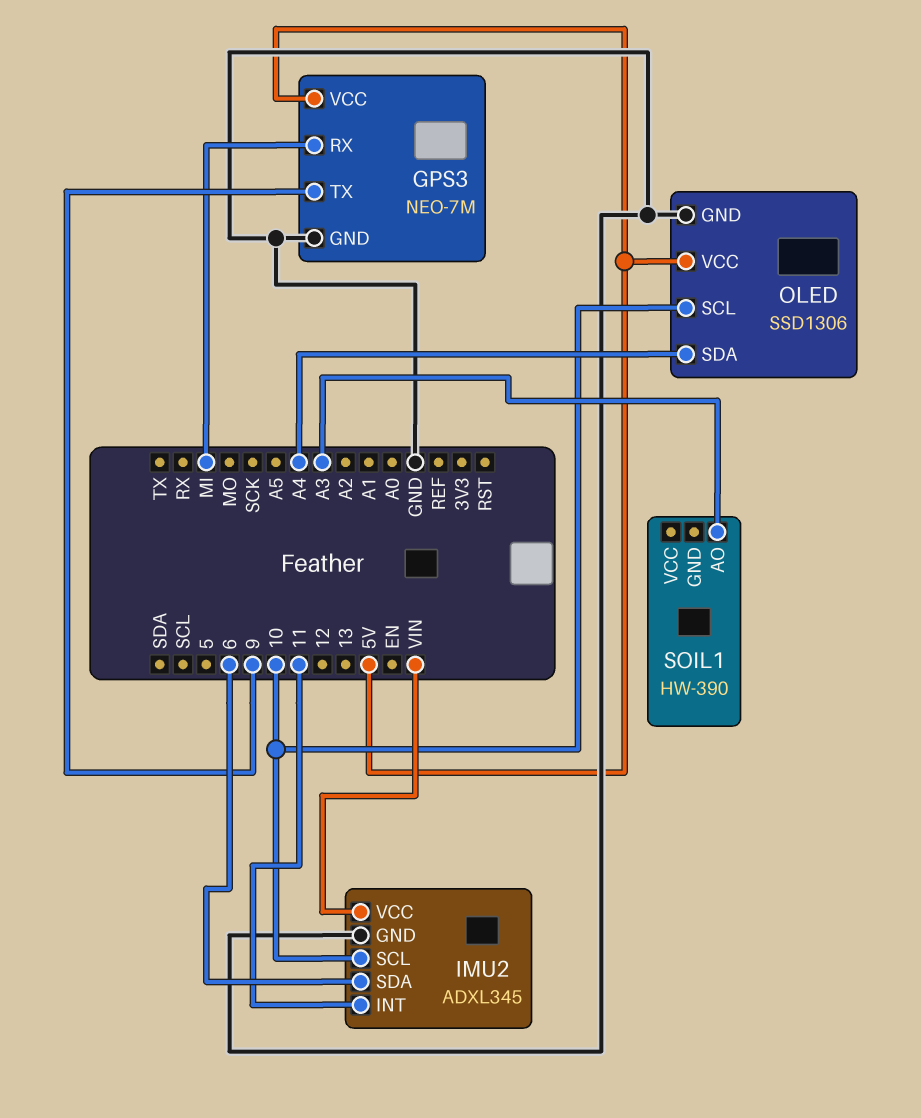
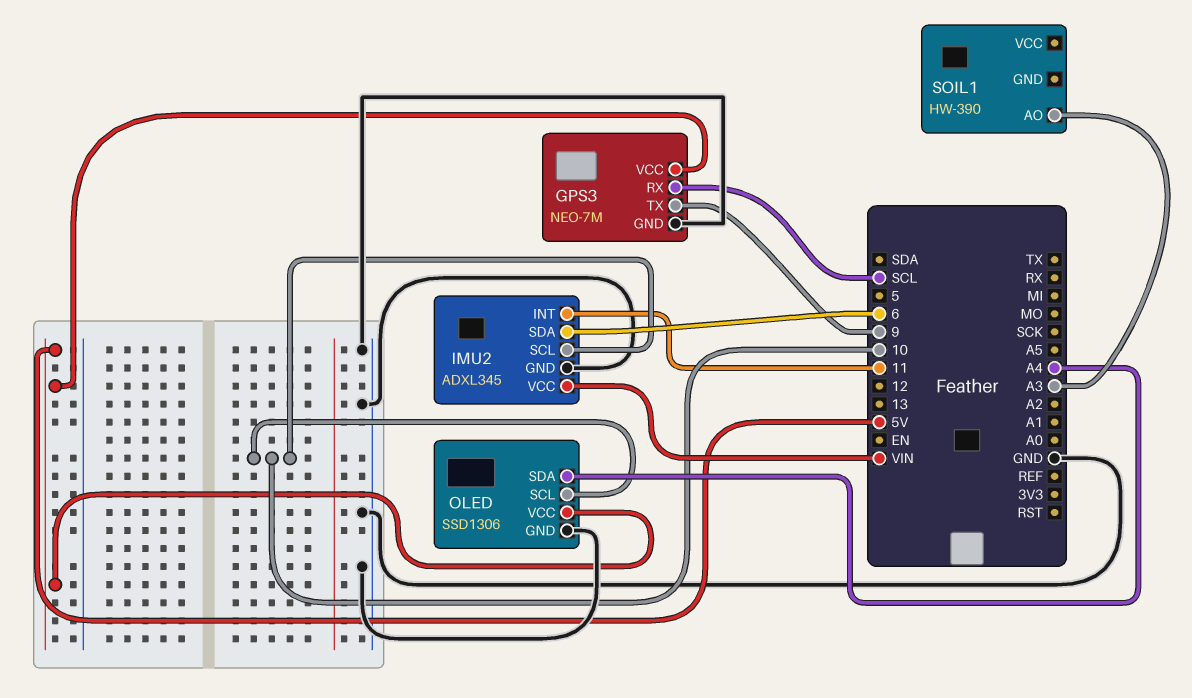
GPS3 pin RX: MI -> SCL

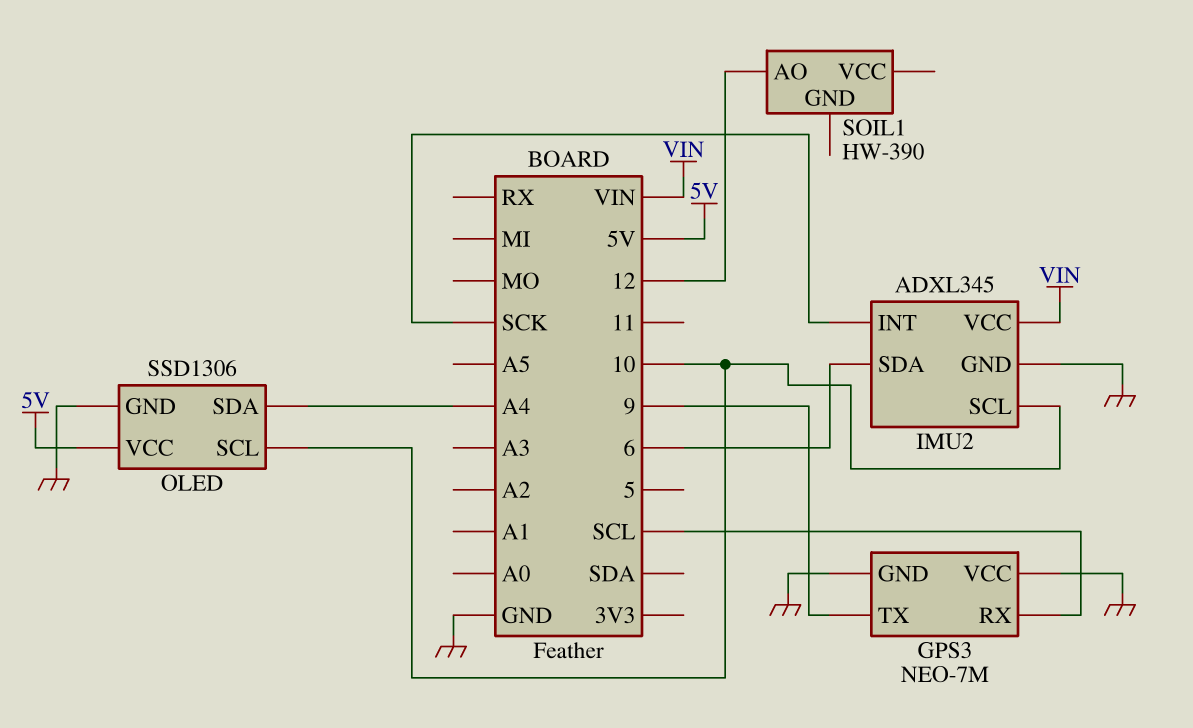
GPS3 pin VCC: 5V -> GND
IMU2 pin INT: 11 -> SCK
SOIL1 pin AO: A3 -> 12

